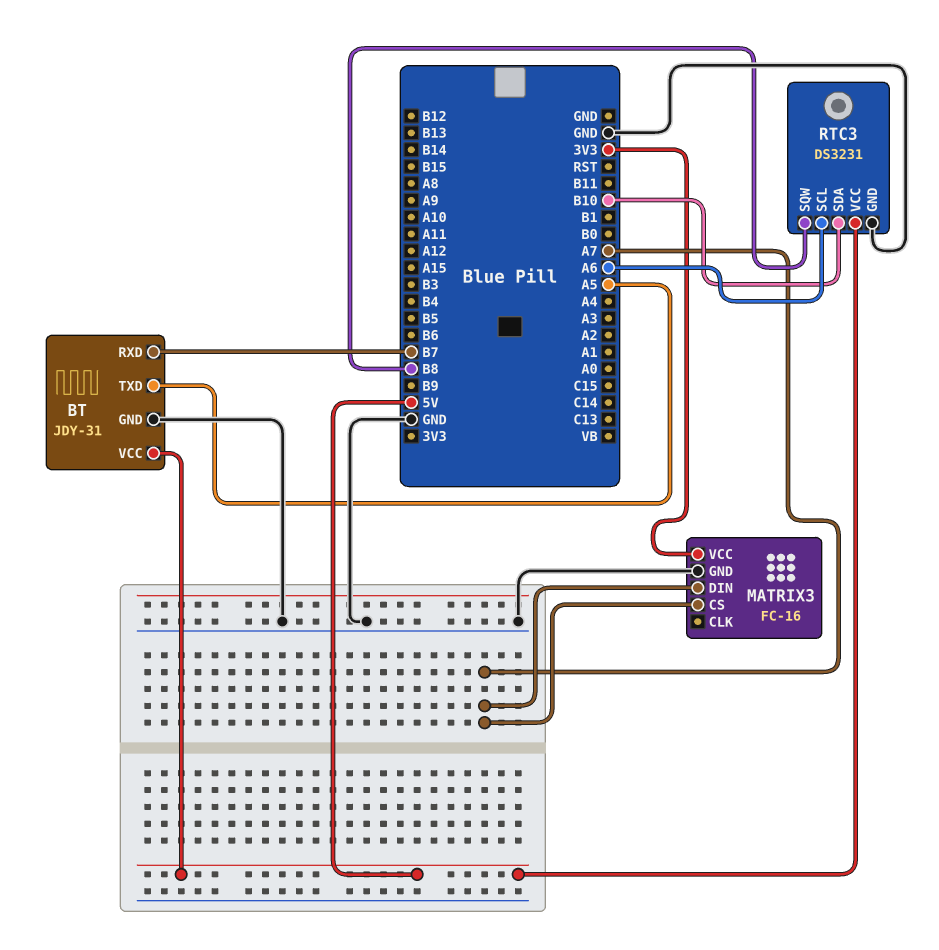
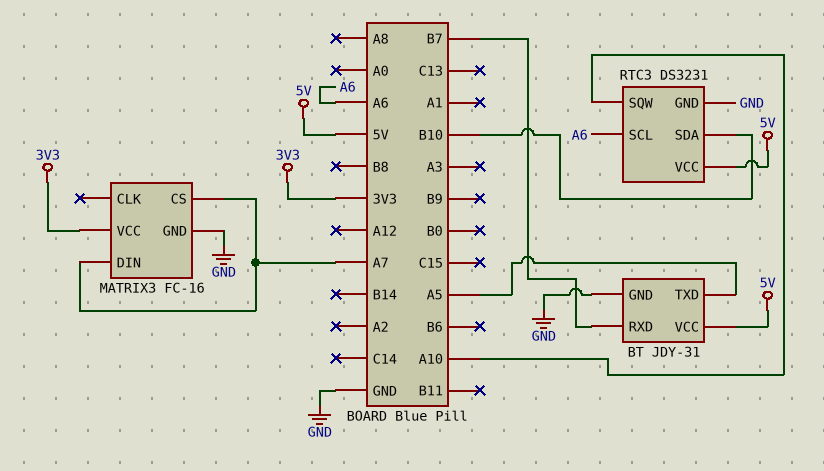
RTC3 pin SQW: B8 -> A10

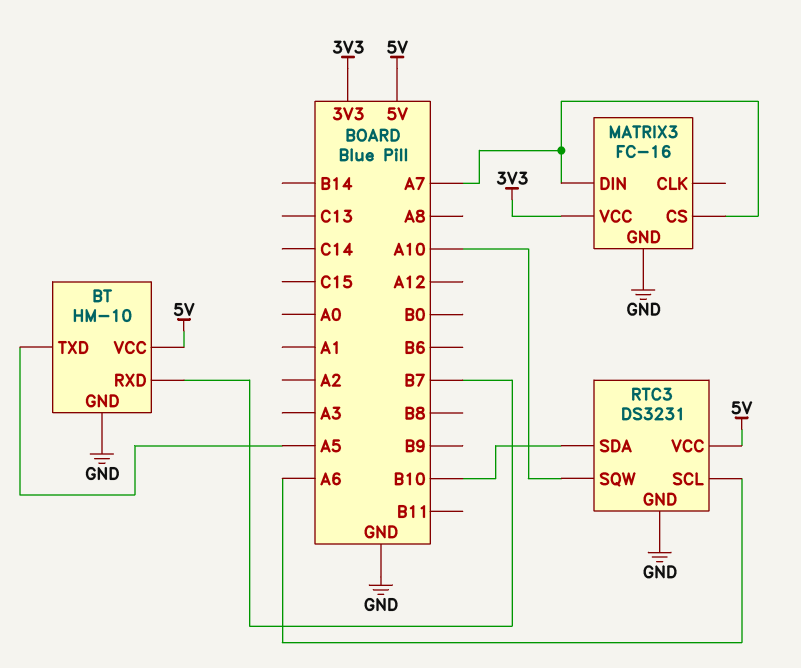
BT: JDY-31 -> HM-10

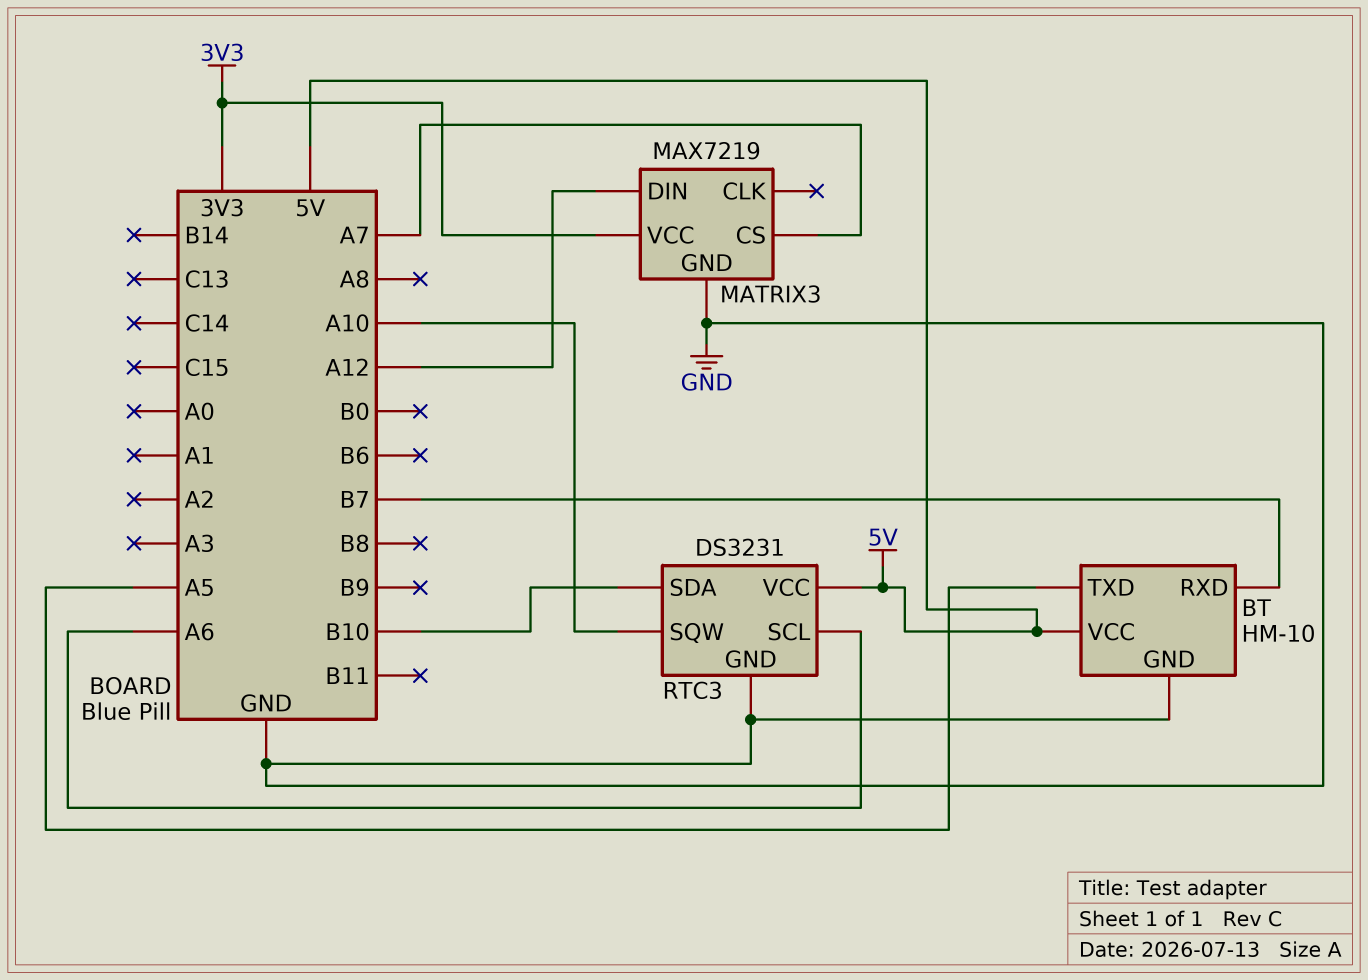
MATRIX3: FC-16 -> MAX7219
MATRIX3 pin DIN: A7 -> A12

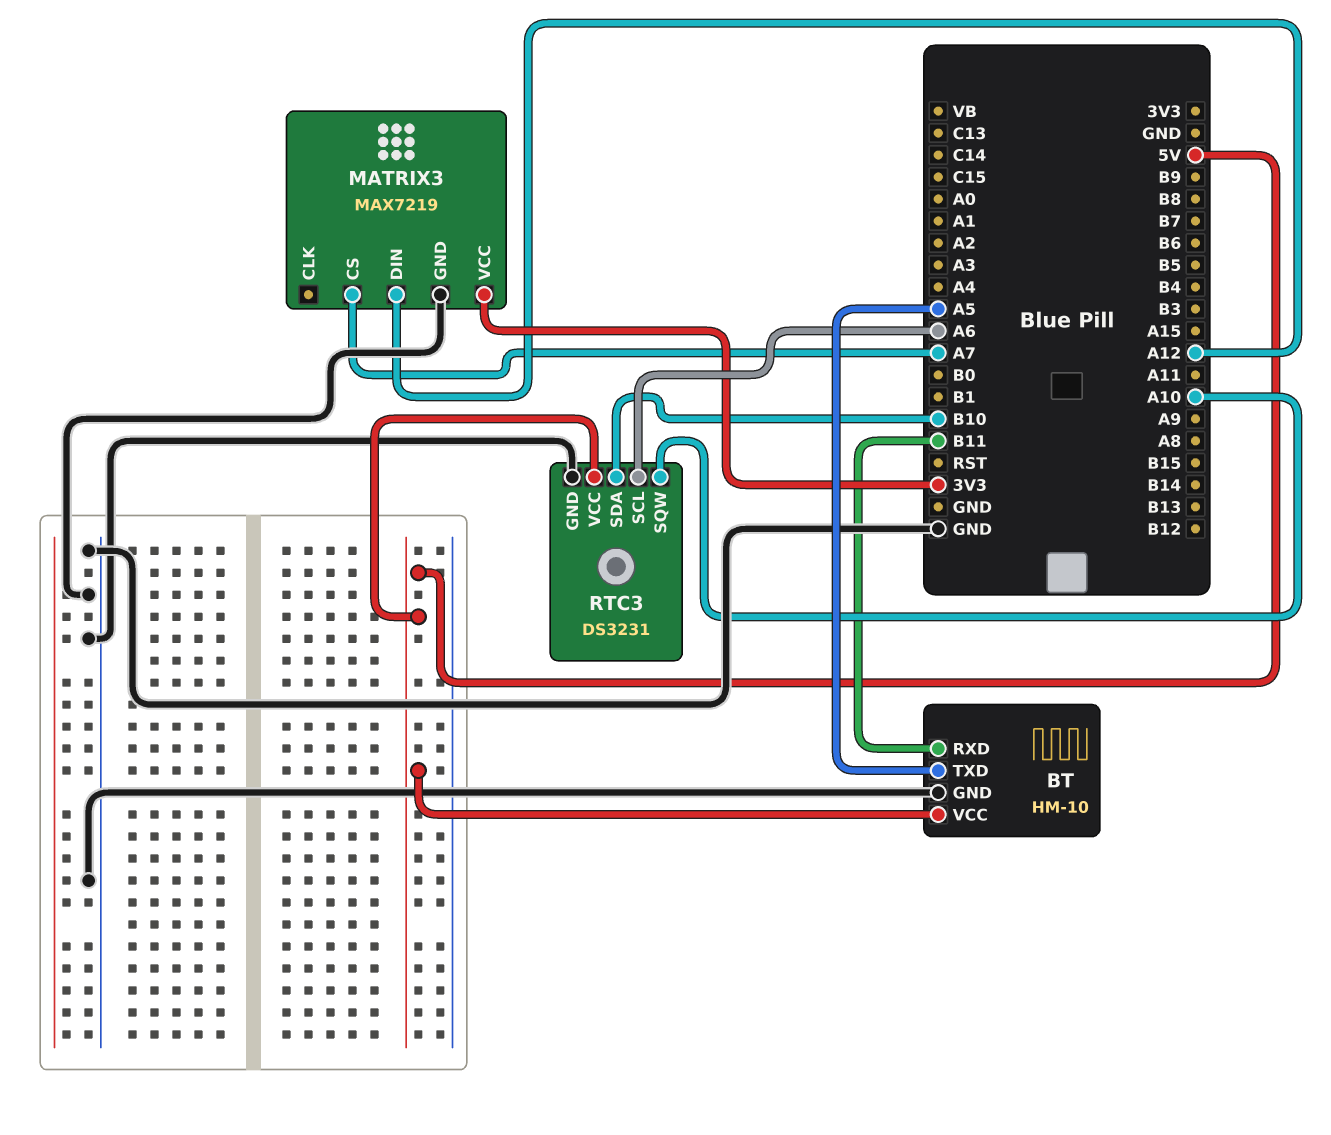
BT pin RXD: B7 -> B11

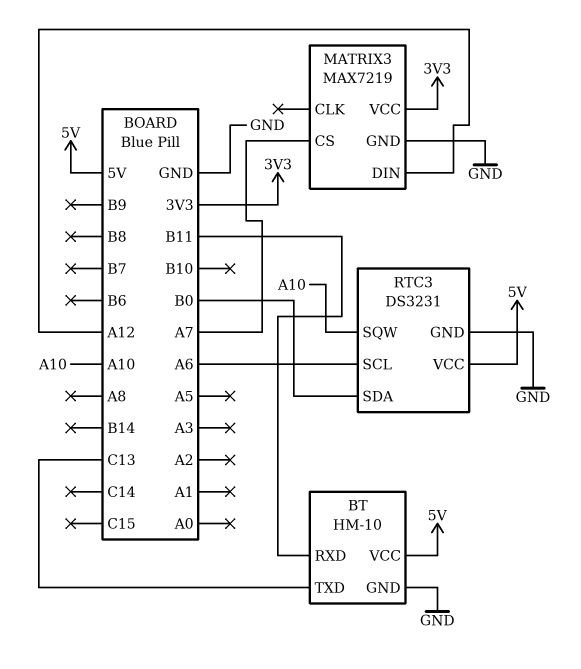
BT pin TXD: A5 -> C13
RTC3 pin SDA: B10 -> B0

